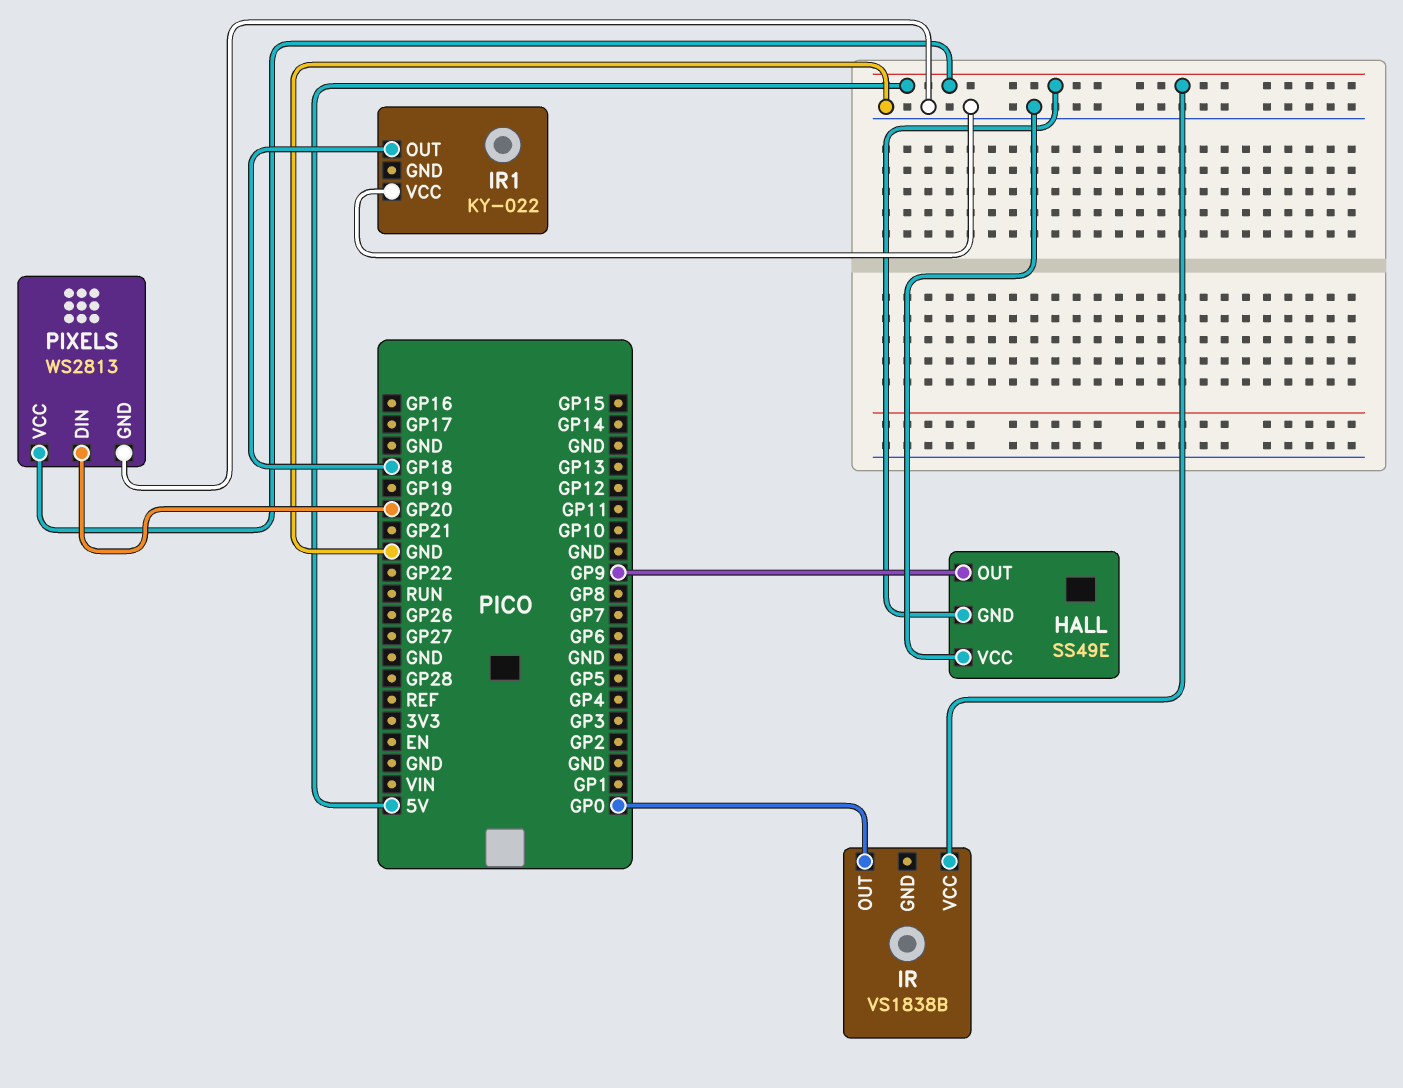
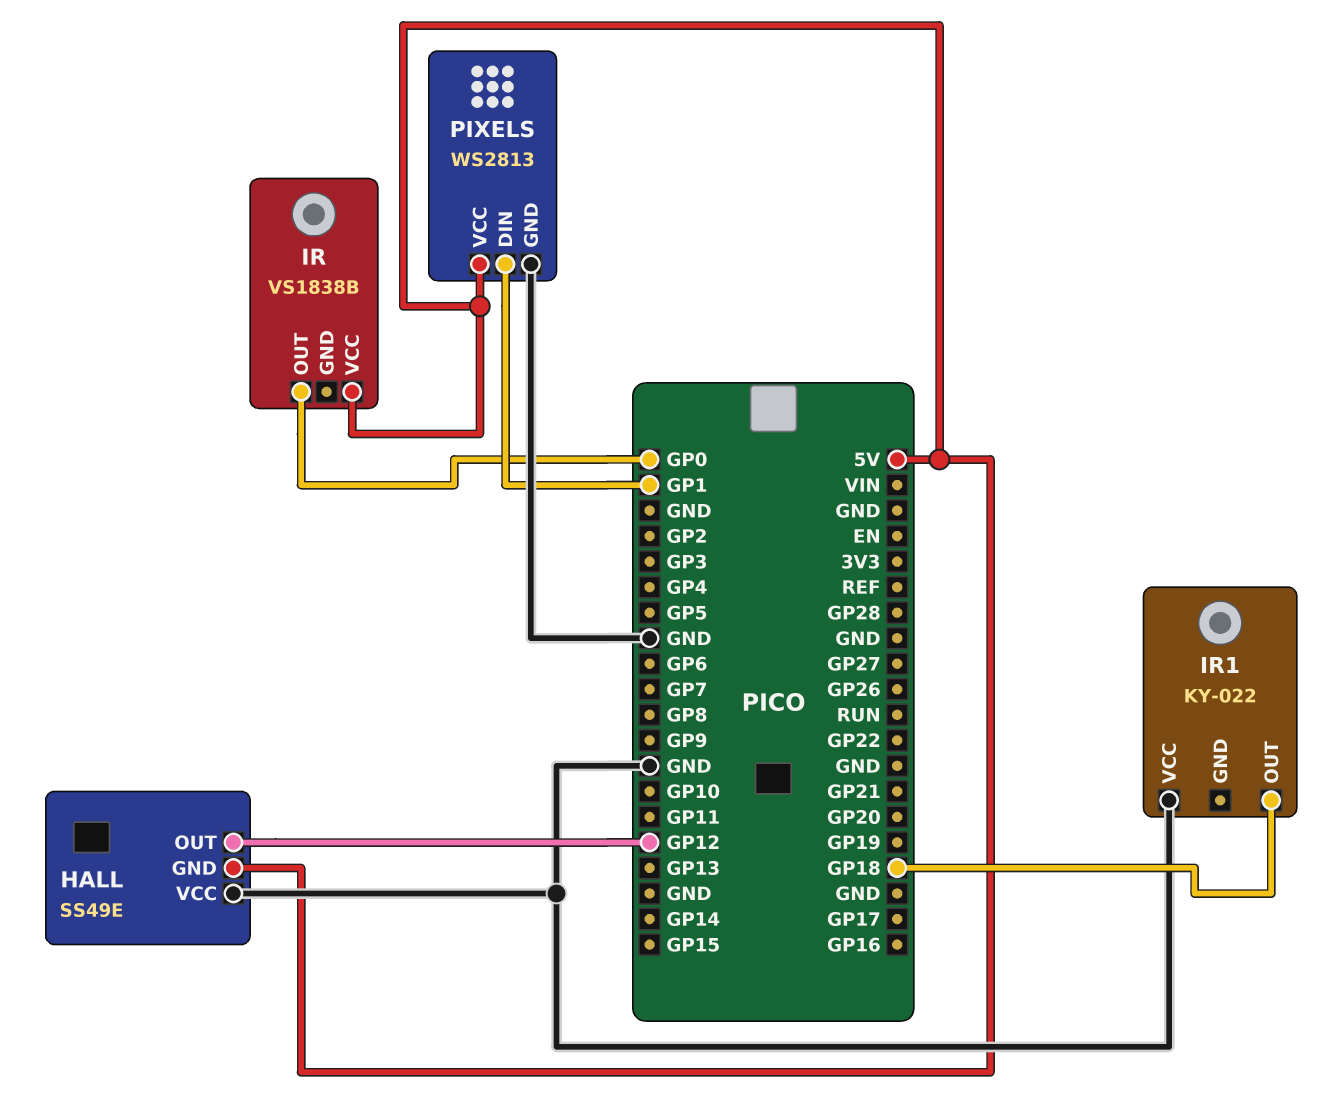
HALL pin OUT: GP9 -> GP12
PIXELS pin DIN: GP20 -> GP1

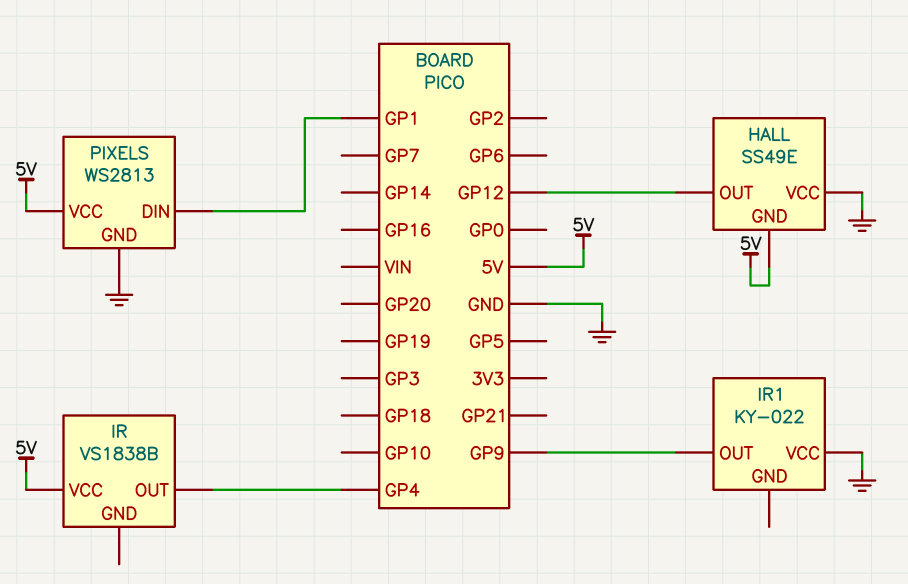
IR pin OUT: GP0 -> GP4
IR1 pin OUT: GP18 -> GP9

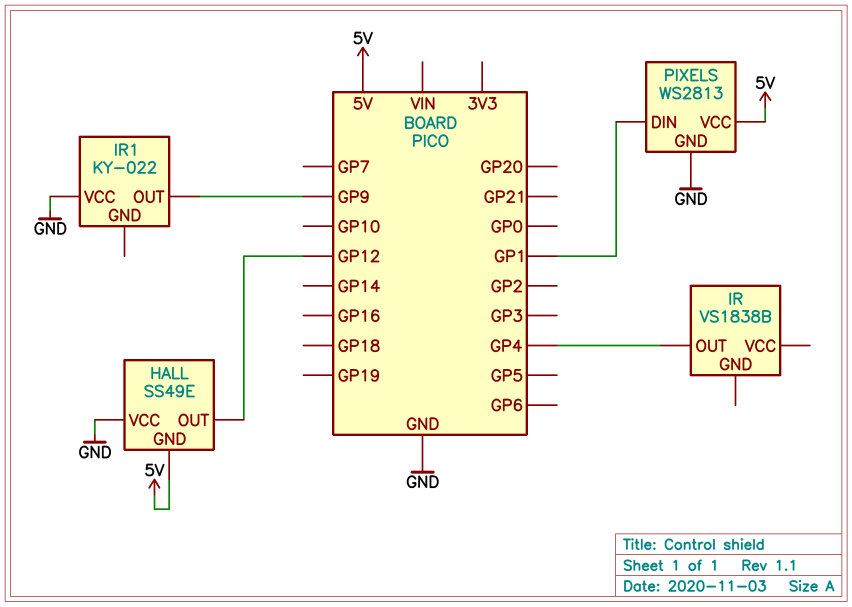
IR pin VCC: 5V -> none

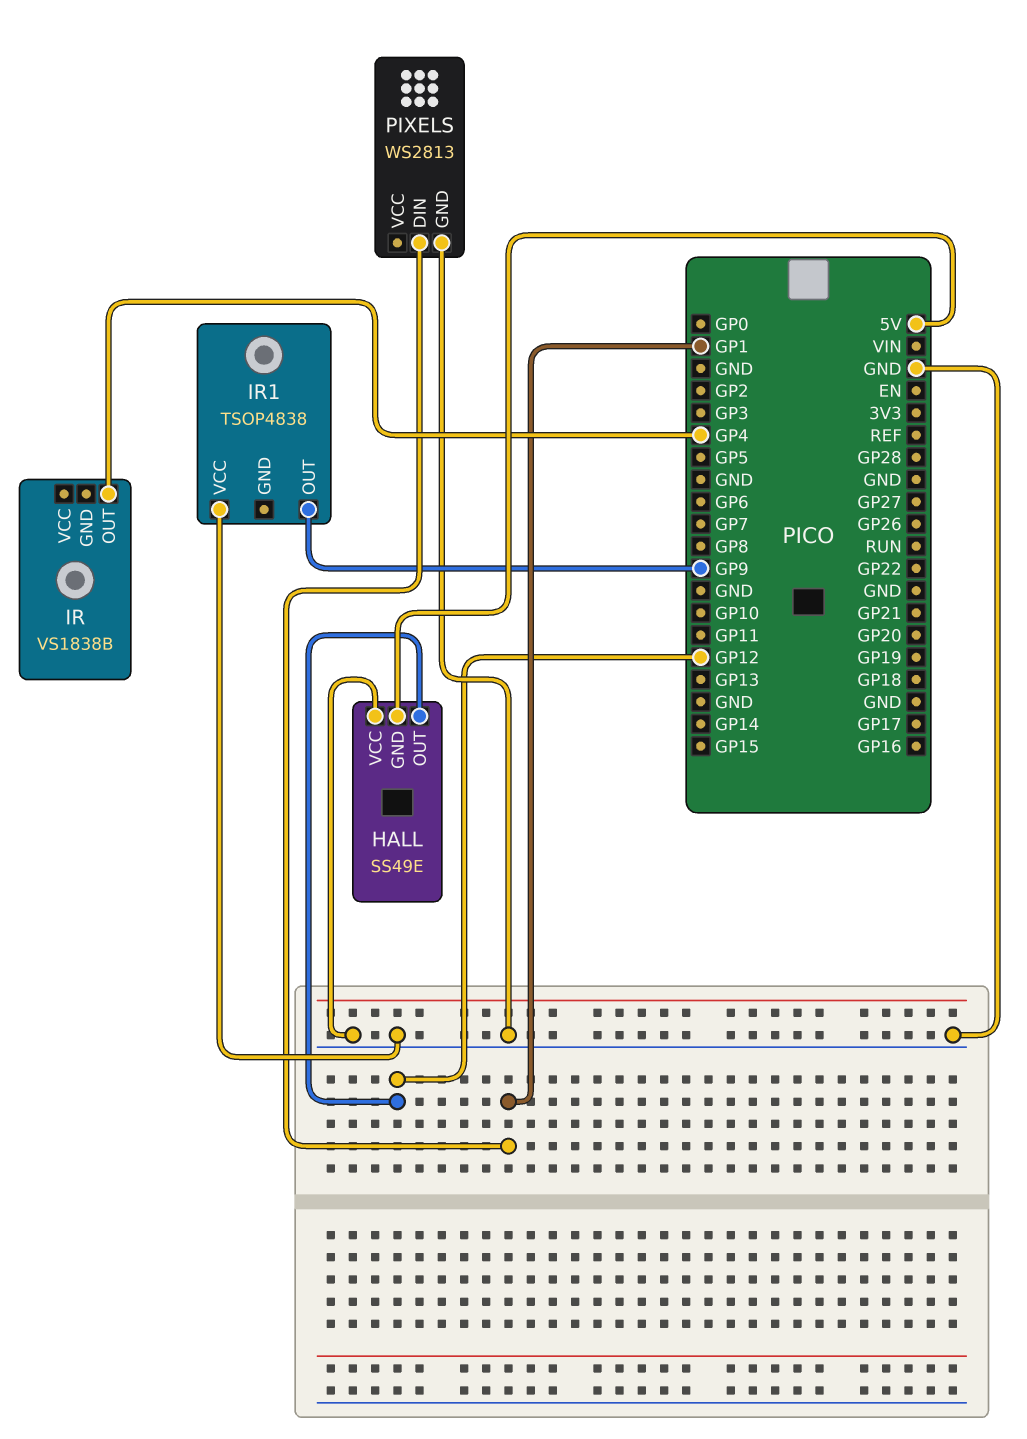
IR1: KY-022 -> TSOP4838
PIXELS pin VCC: 5V -> none

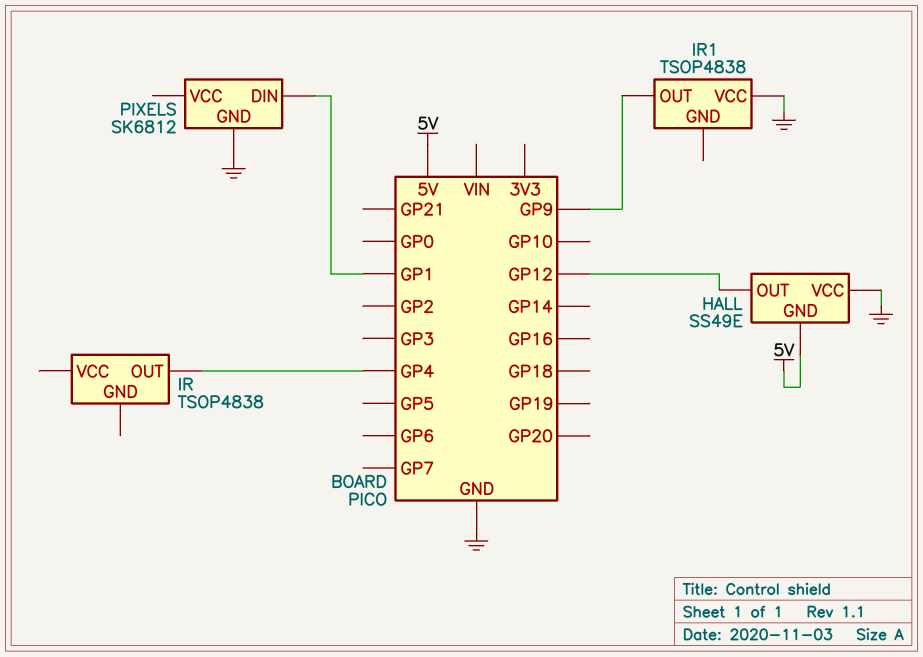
IR: VS1838B -> TSOP4838
PIXELS: WS2813 -> SK6812

